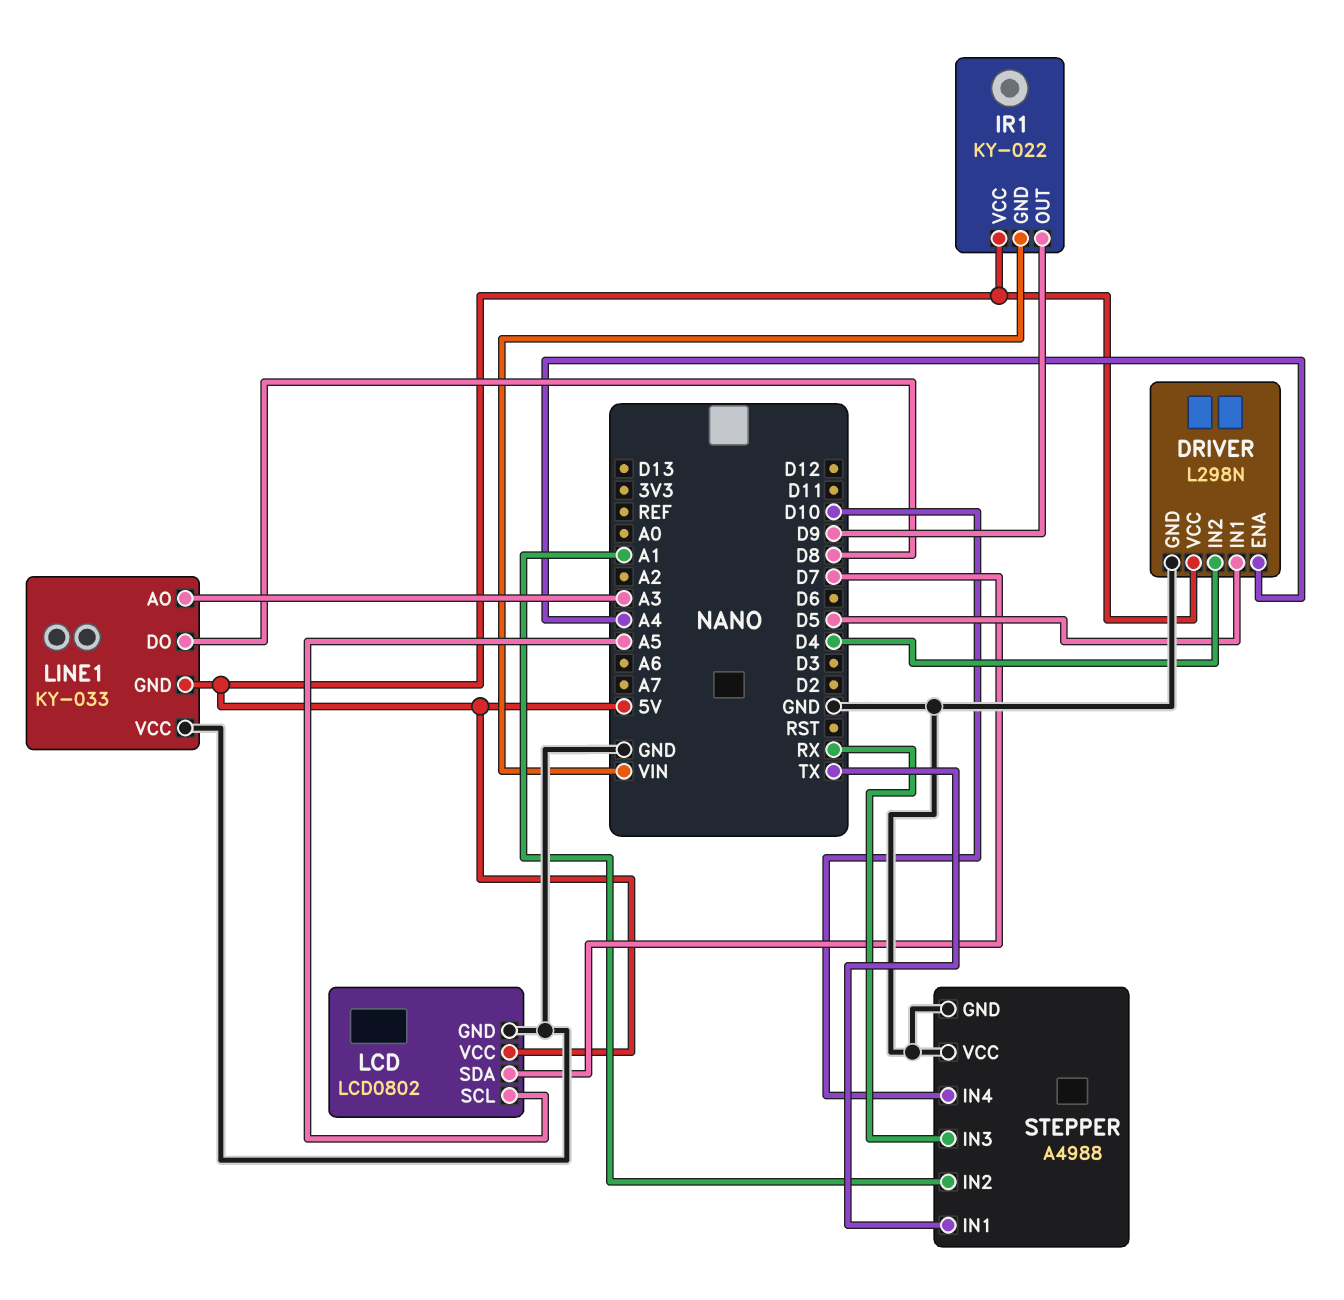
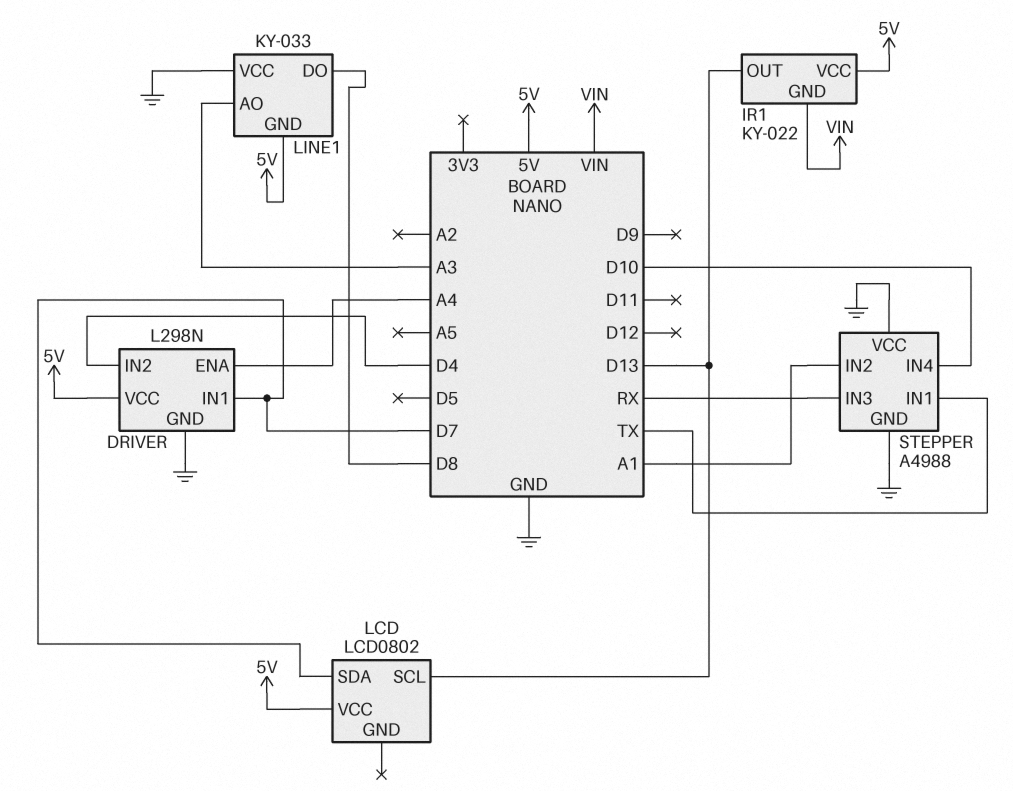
DRIVER pin IN1: D5 -> D7
IR1 pin OUT: D9 -> D13
LCD pin GND: GND -> none
LCD pin SCL: A5 -> D13

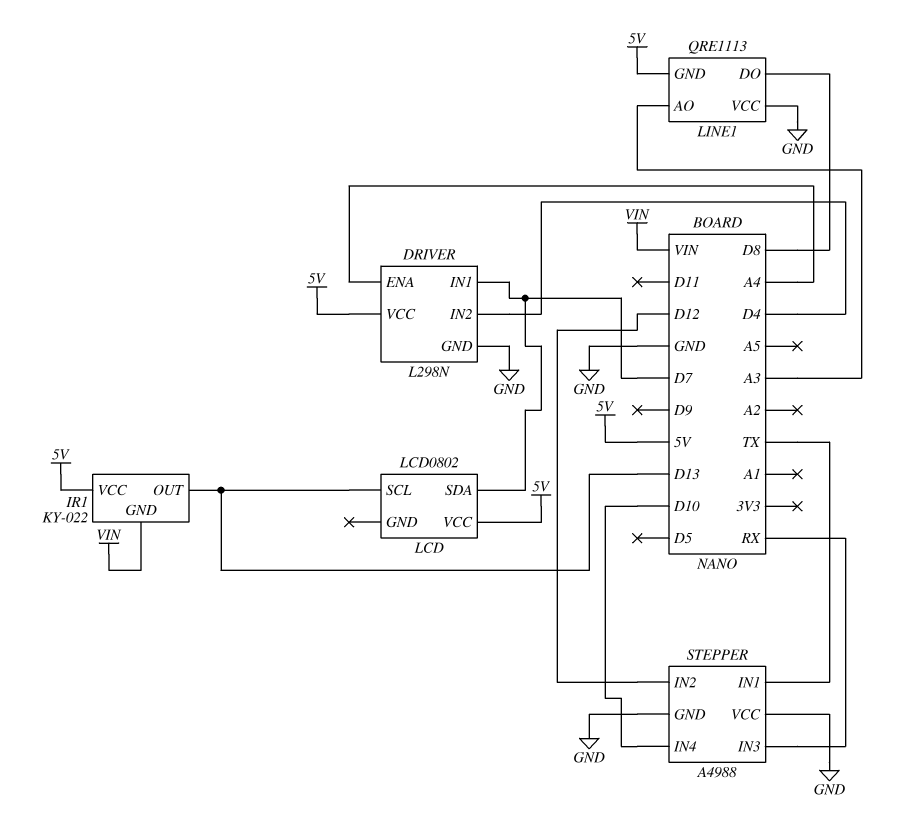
LINE1: KY-033 -> QRE1113
STEPPER pin IN2: A1 -> D12

